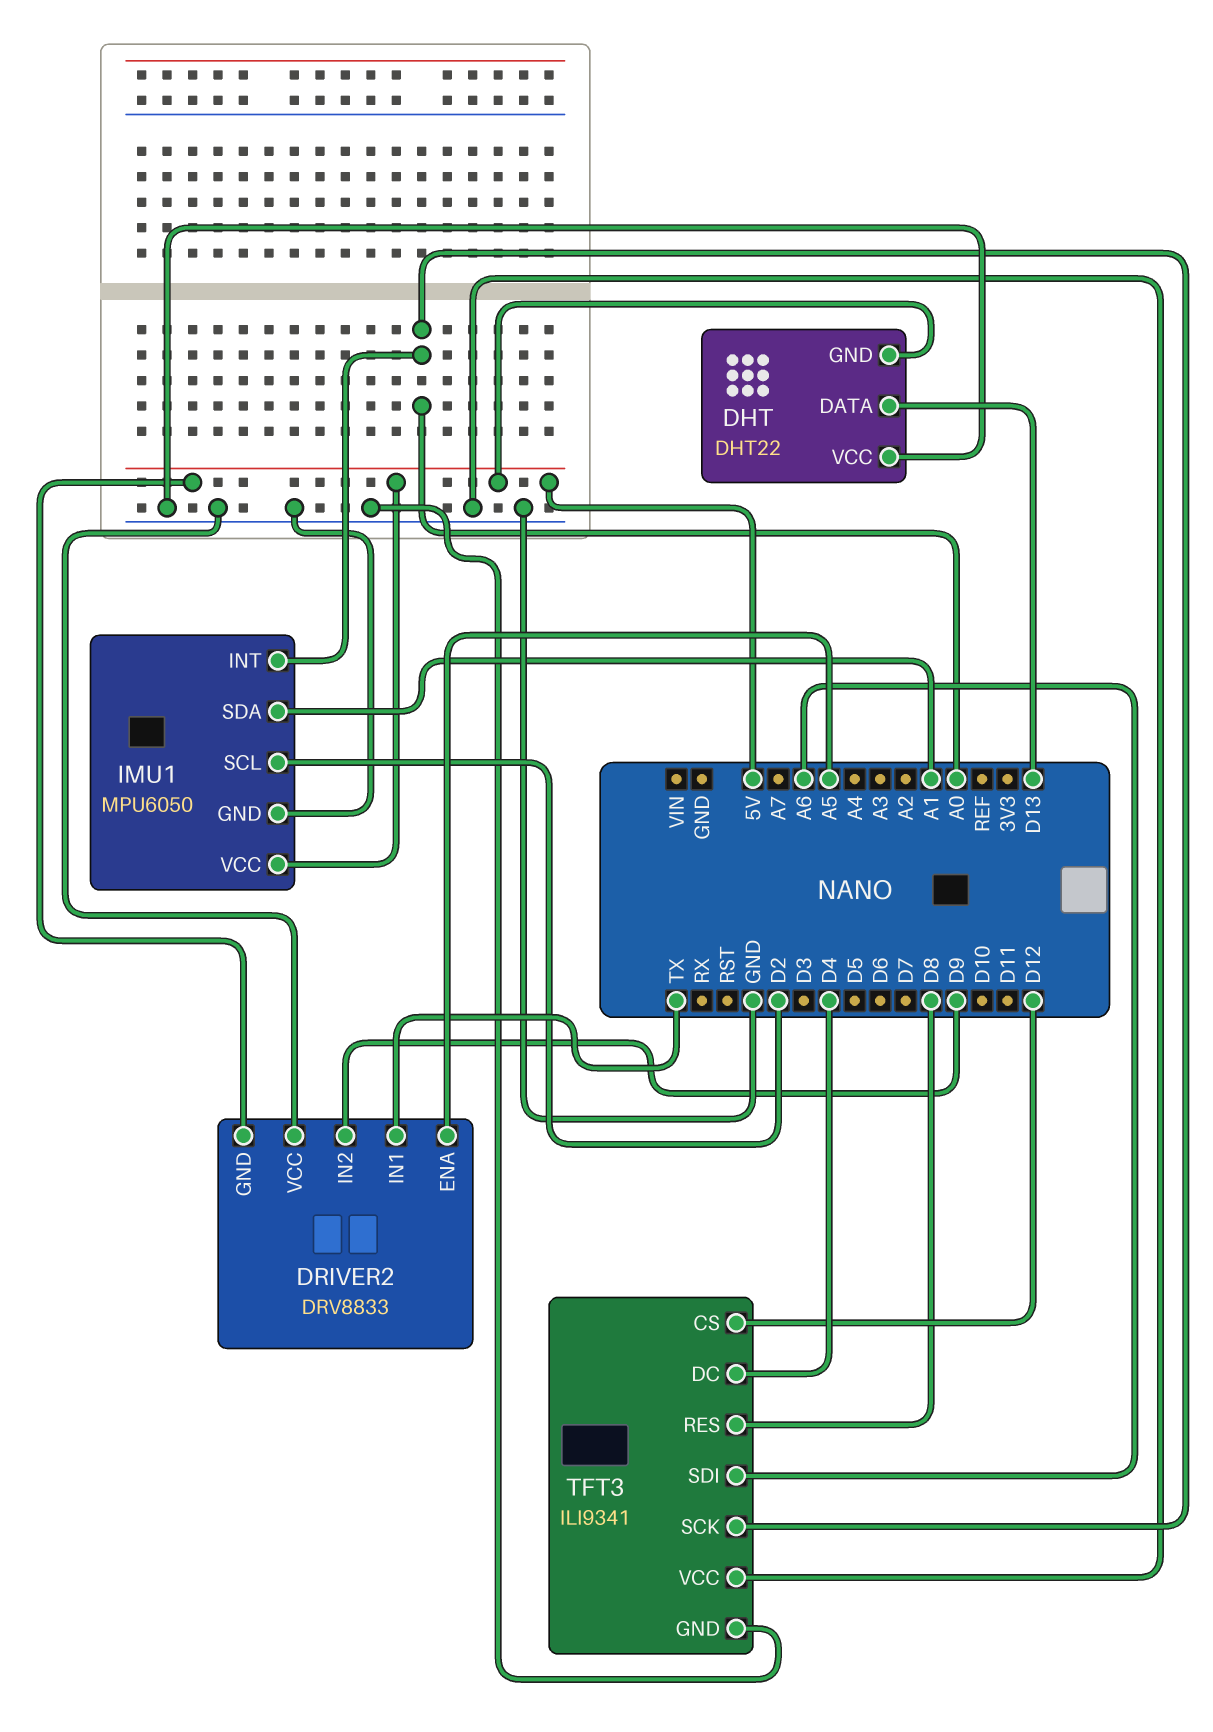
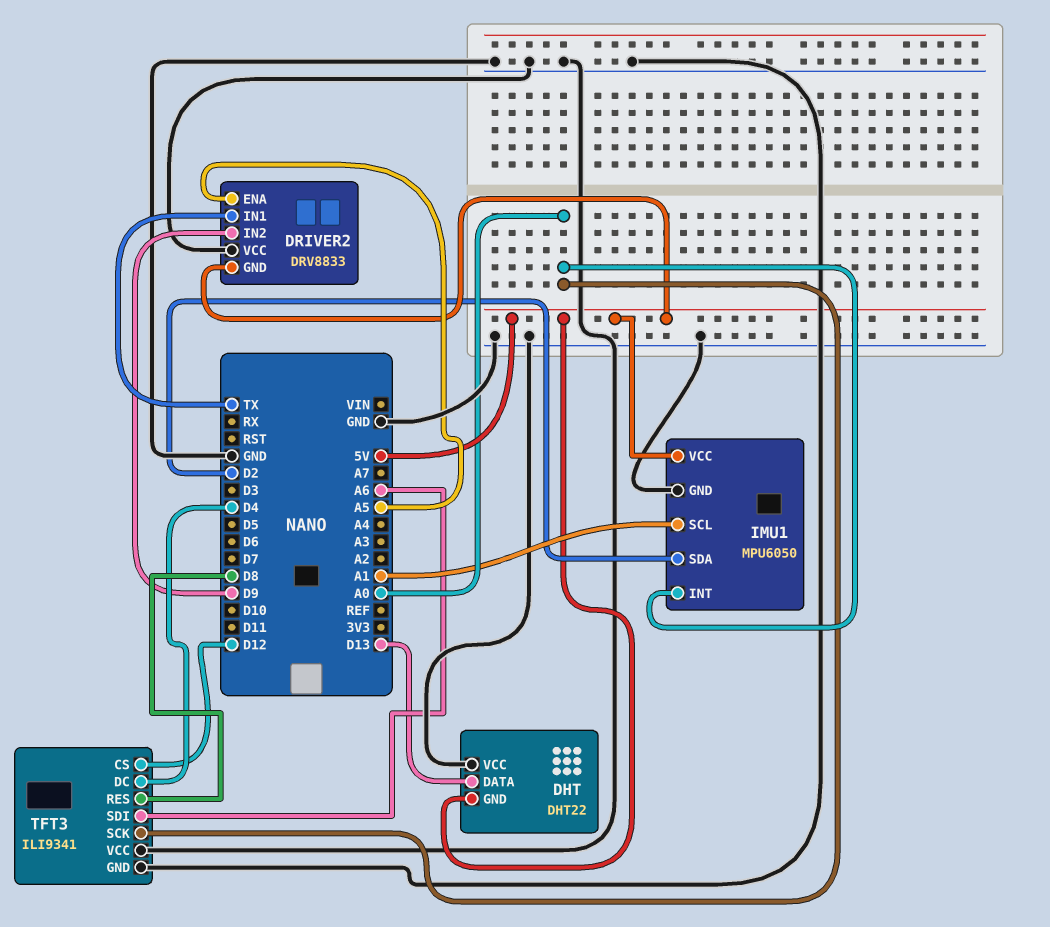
IMU1 pin SCL: D2 -> A1
IMU1 pin SDA: A1 -> D2

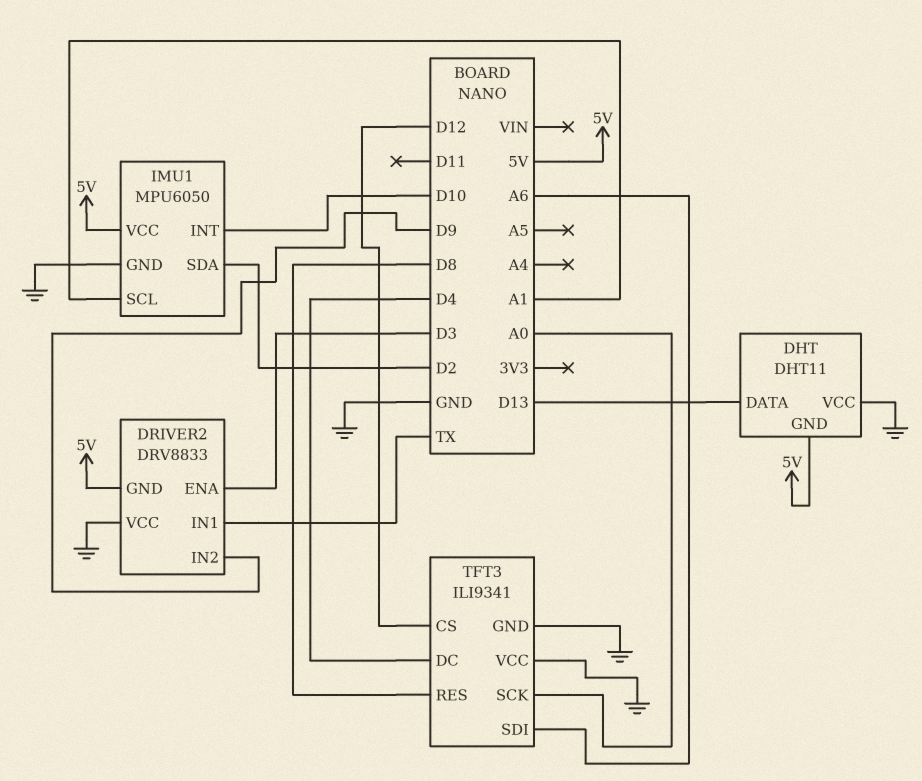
DHT: DHT22 -> DHT11
DRIVER2 pin ENA: A5 -> D3
IMU1 pin INT: A0 -> D10

